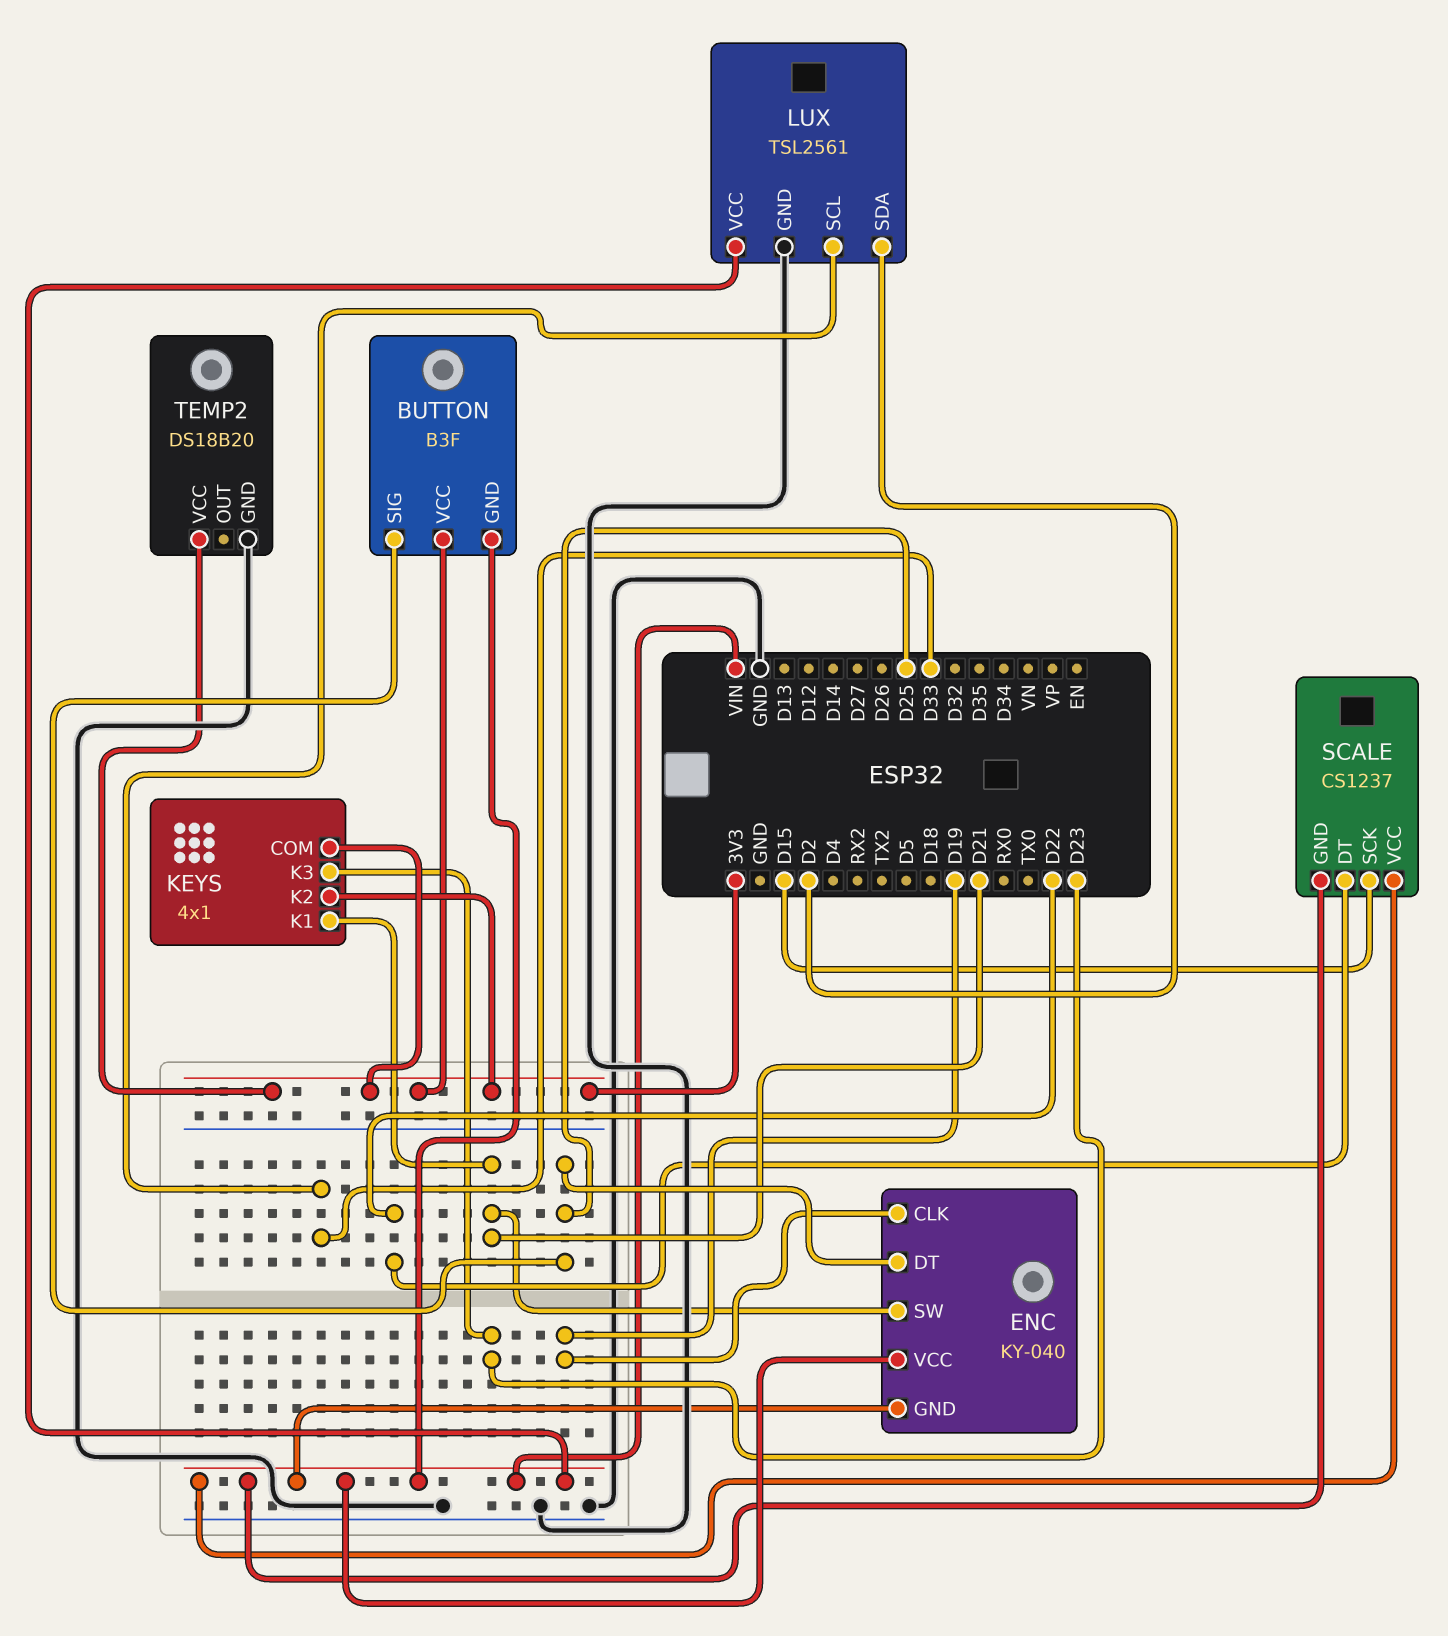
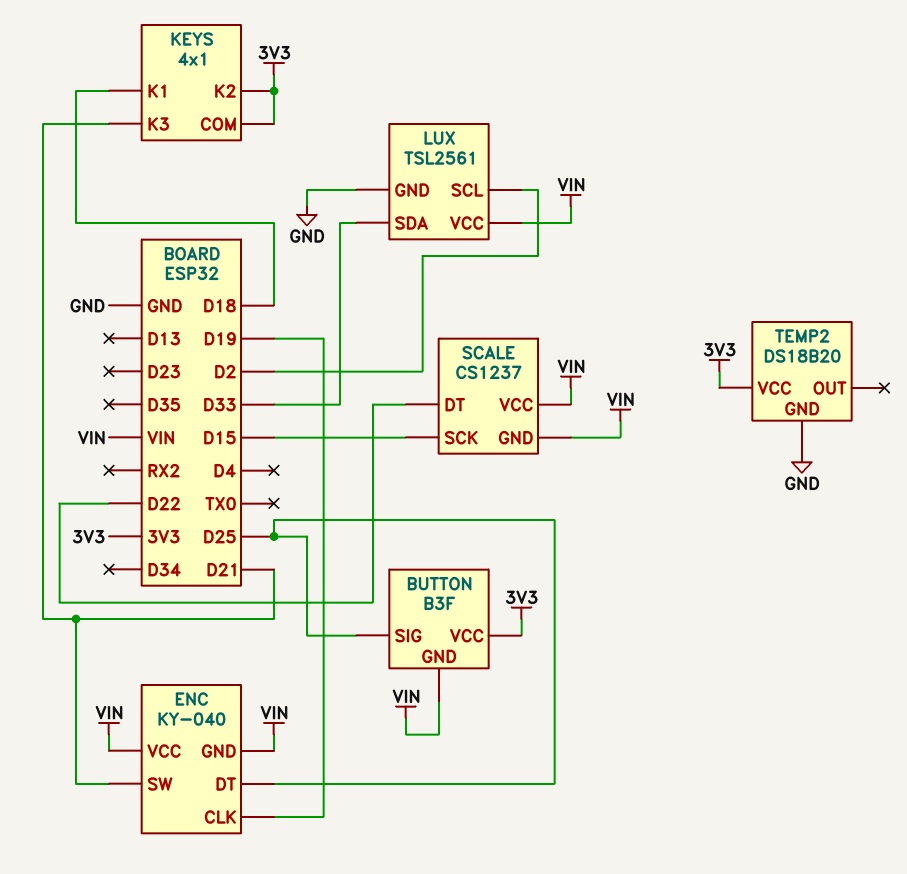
KEYS pin K1: D21 -> D18
KEYS pin K3: D23 -> D21
LUX pin SCL: D33 -> D2
LUX pin SDA: D2 -> D33

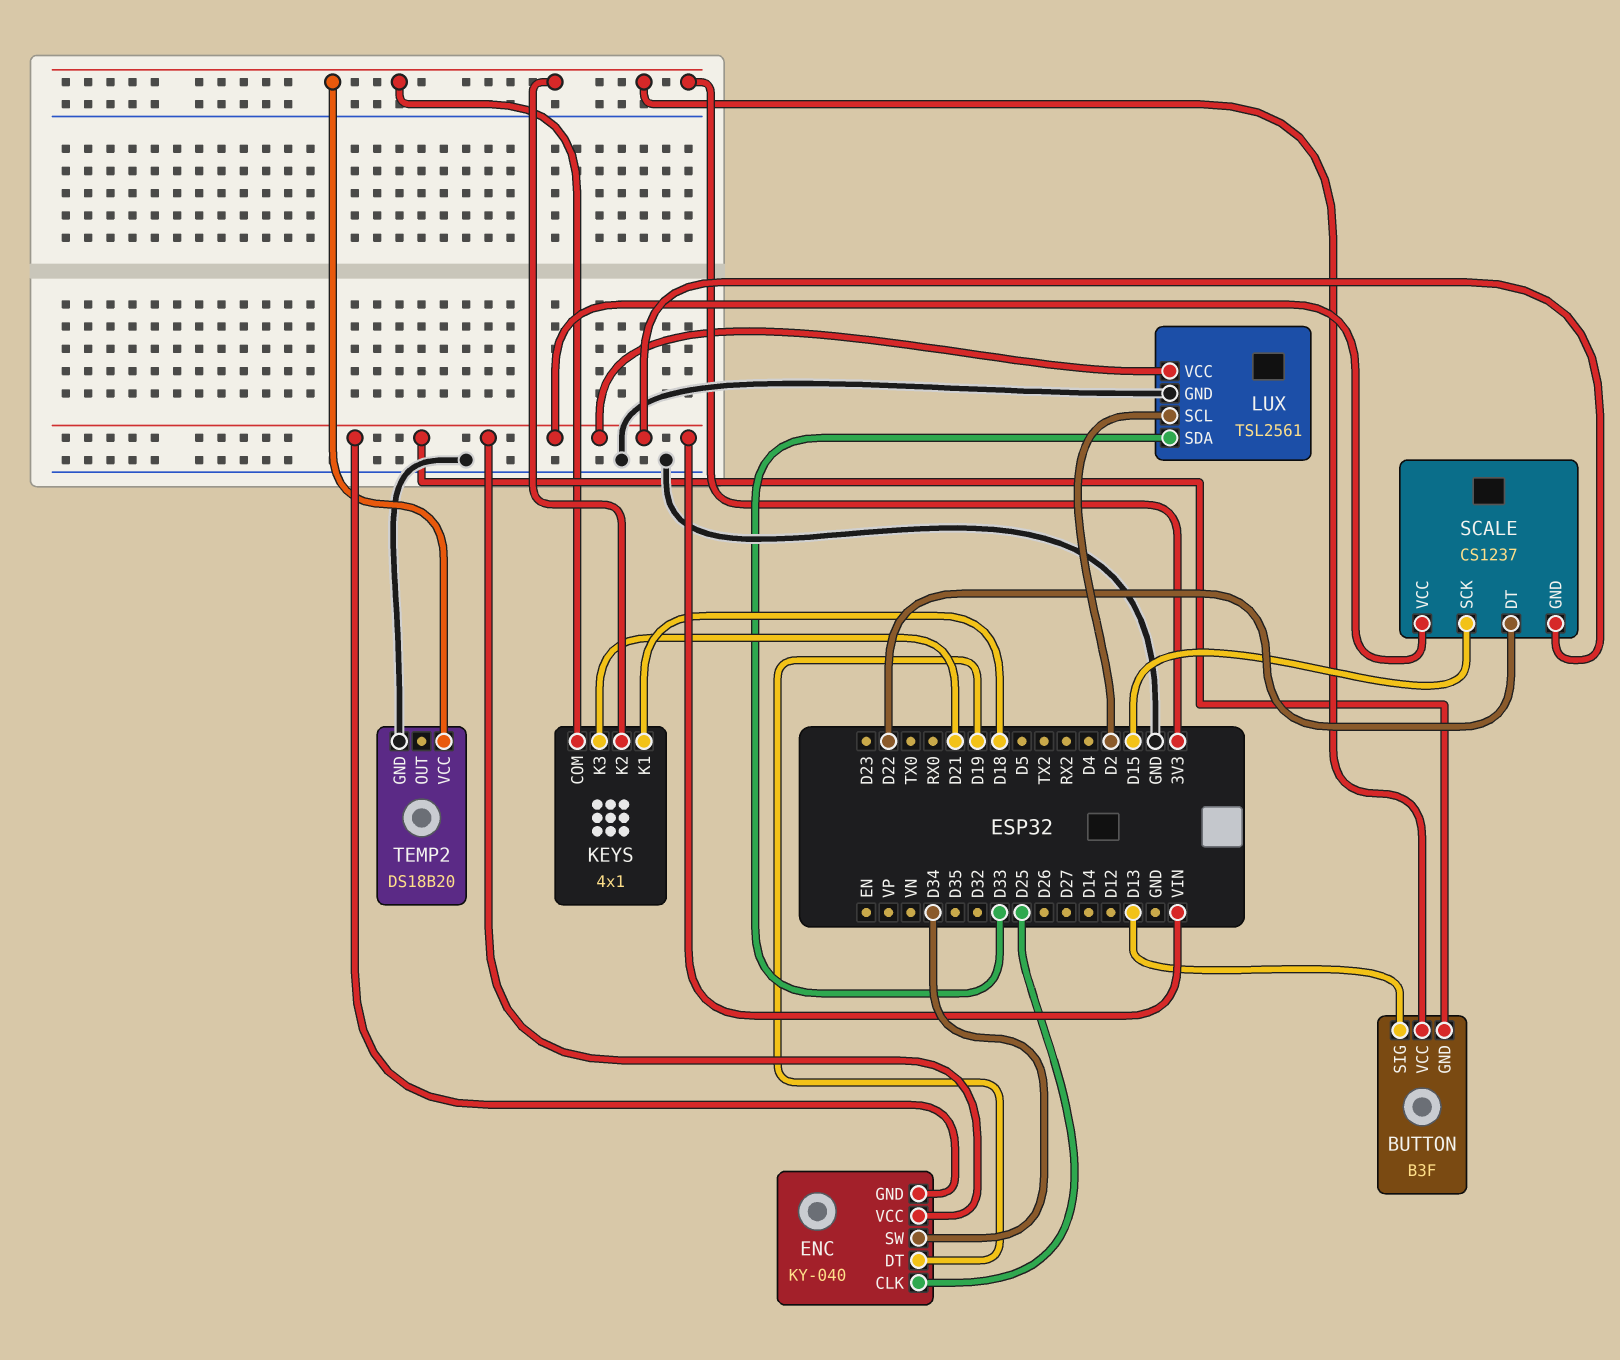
BUTTON pin SIG: D25 -> D13
ENC pin CLK: D19 -> D25
ENC pin DT: D25 -> D19
ENC pin SW: D21 -> D34

